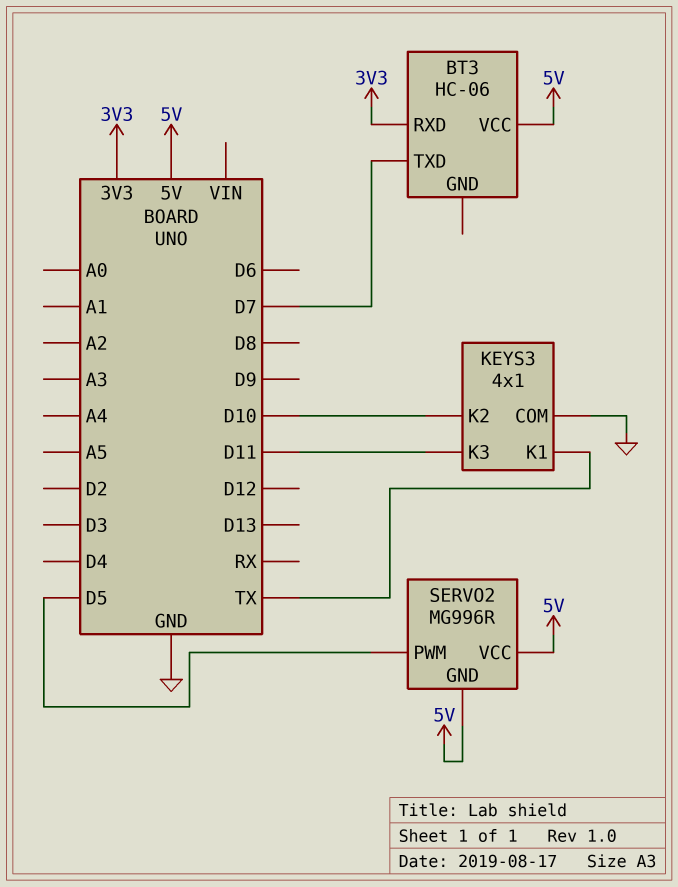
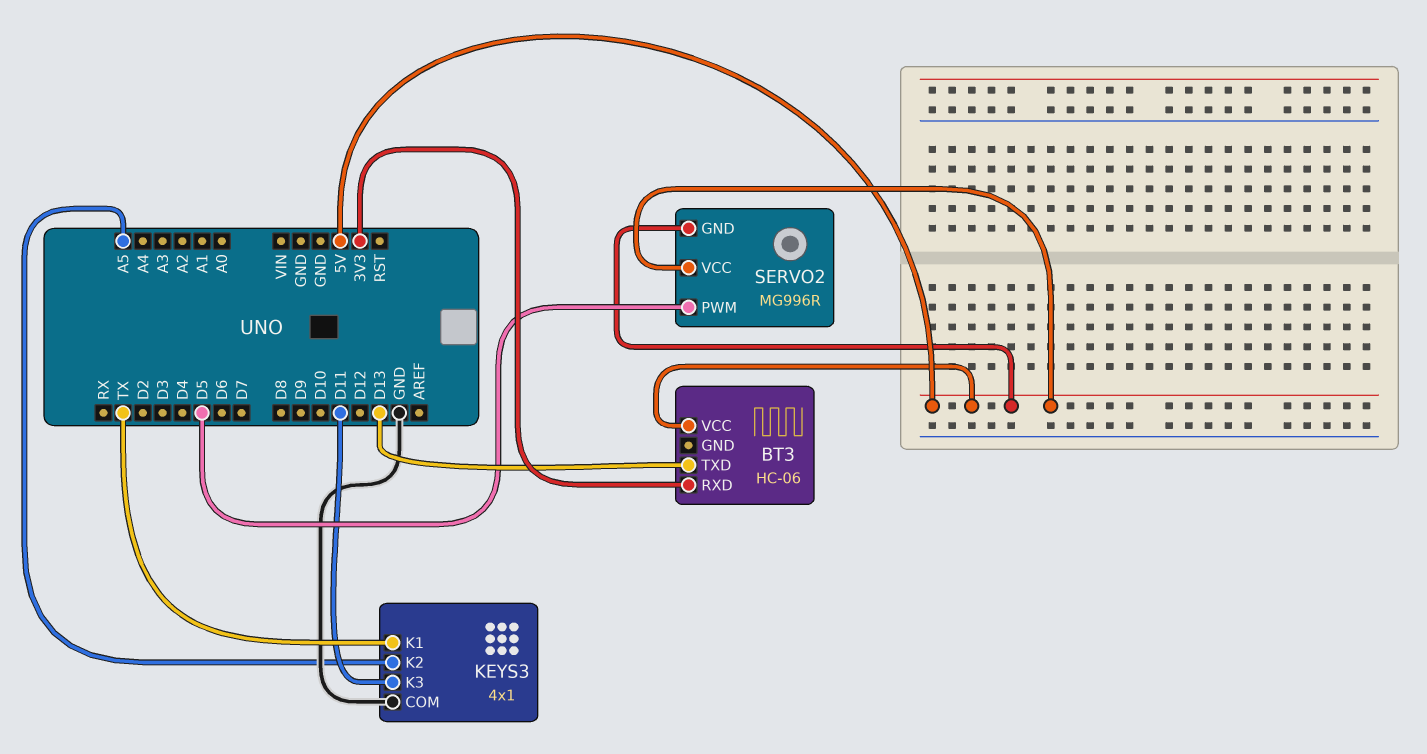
BT3 pin TXD: D7 -> D13
KEYS3 pin K2: D10 -> A5

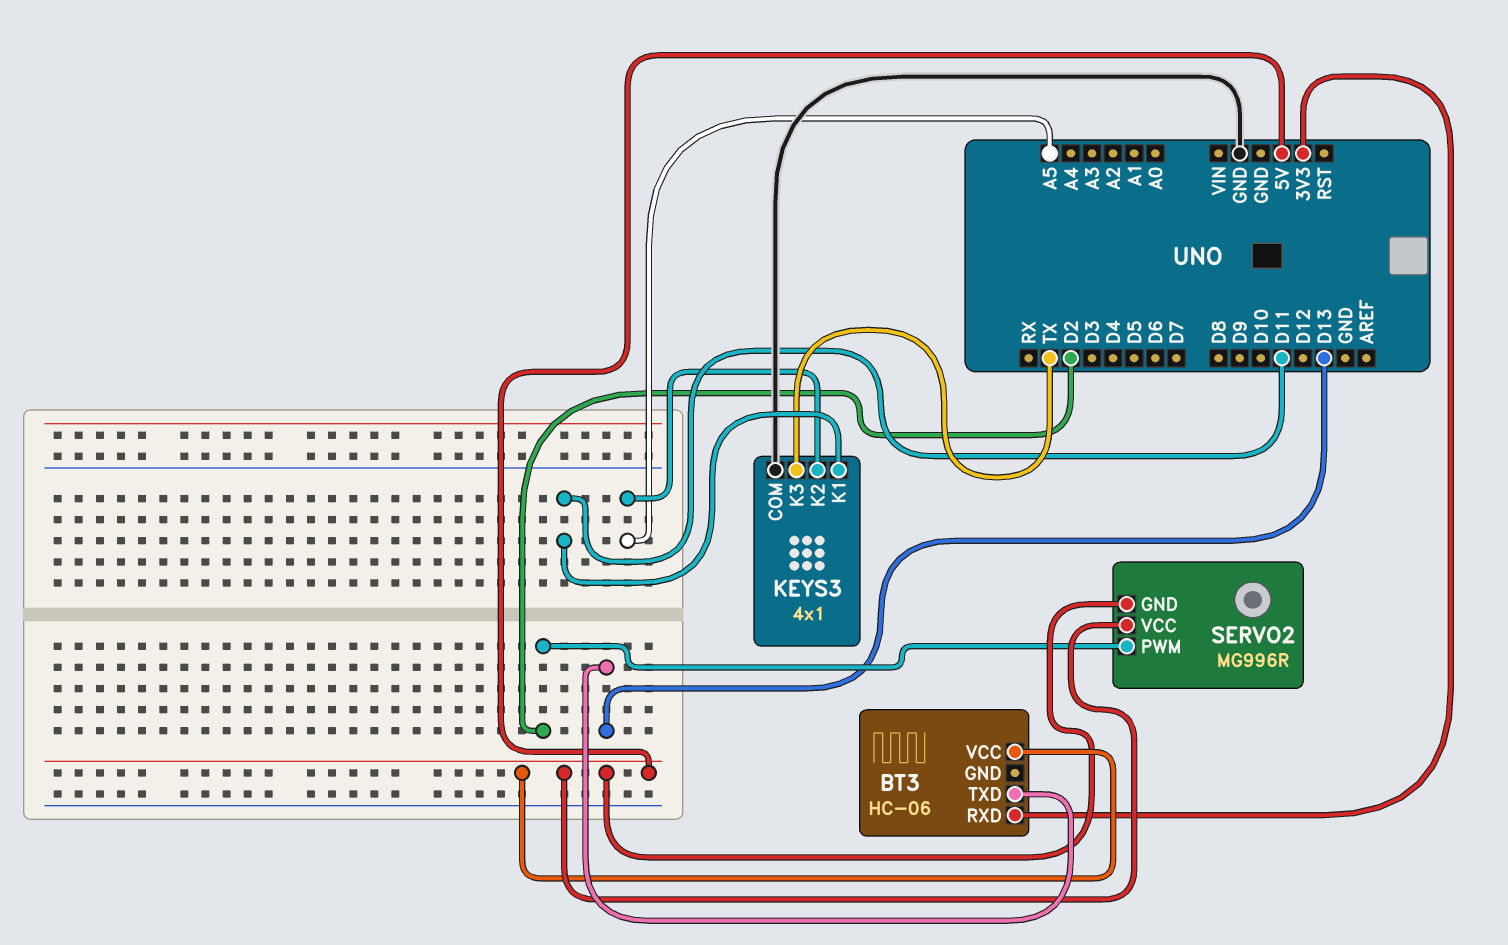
KEYS3 pin K1: TX -> D11
KEYS3 pin K3: D11 -> TX
SERVO2 pin PWM: D5 -> D2

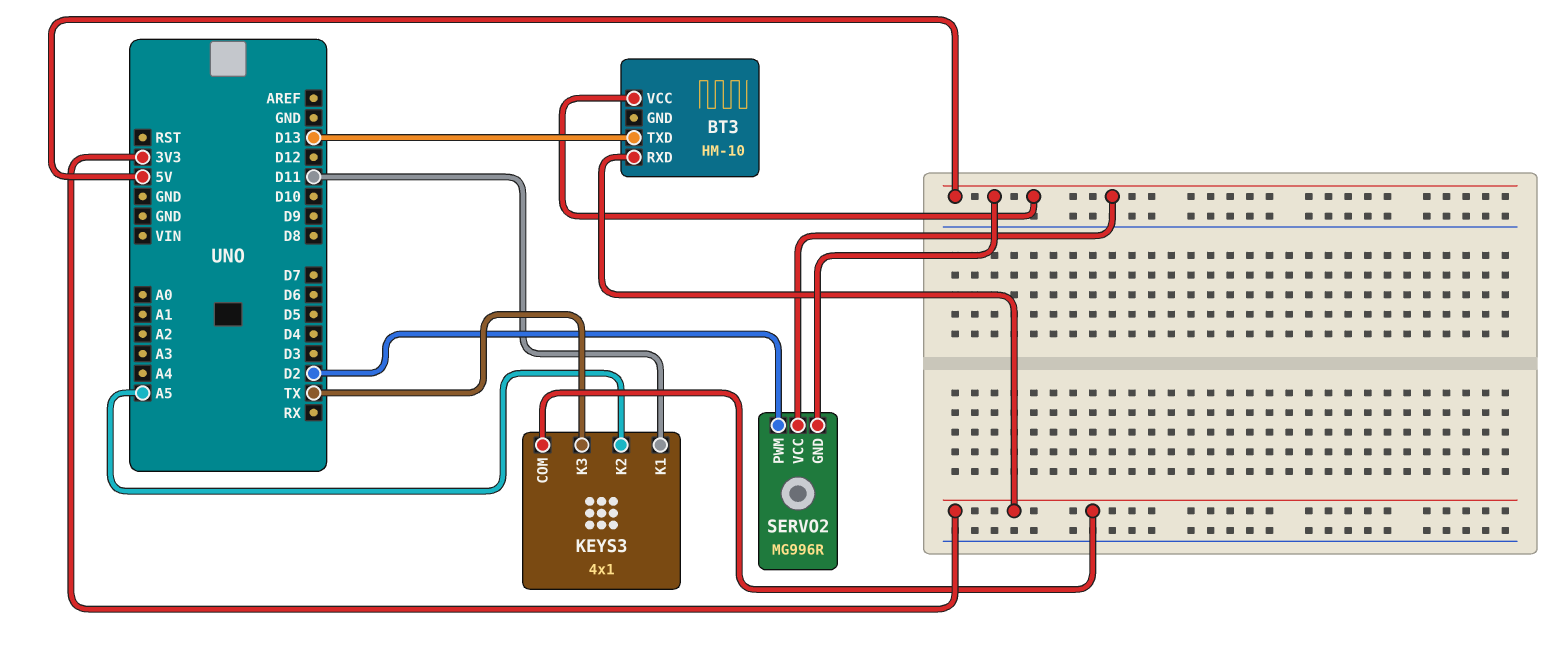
BT3: HC-06 -> HM-10
KEYS3 pin COM: GND -> 3V3

